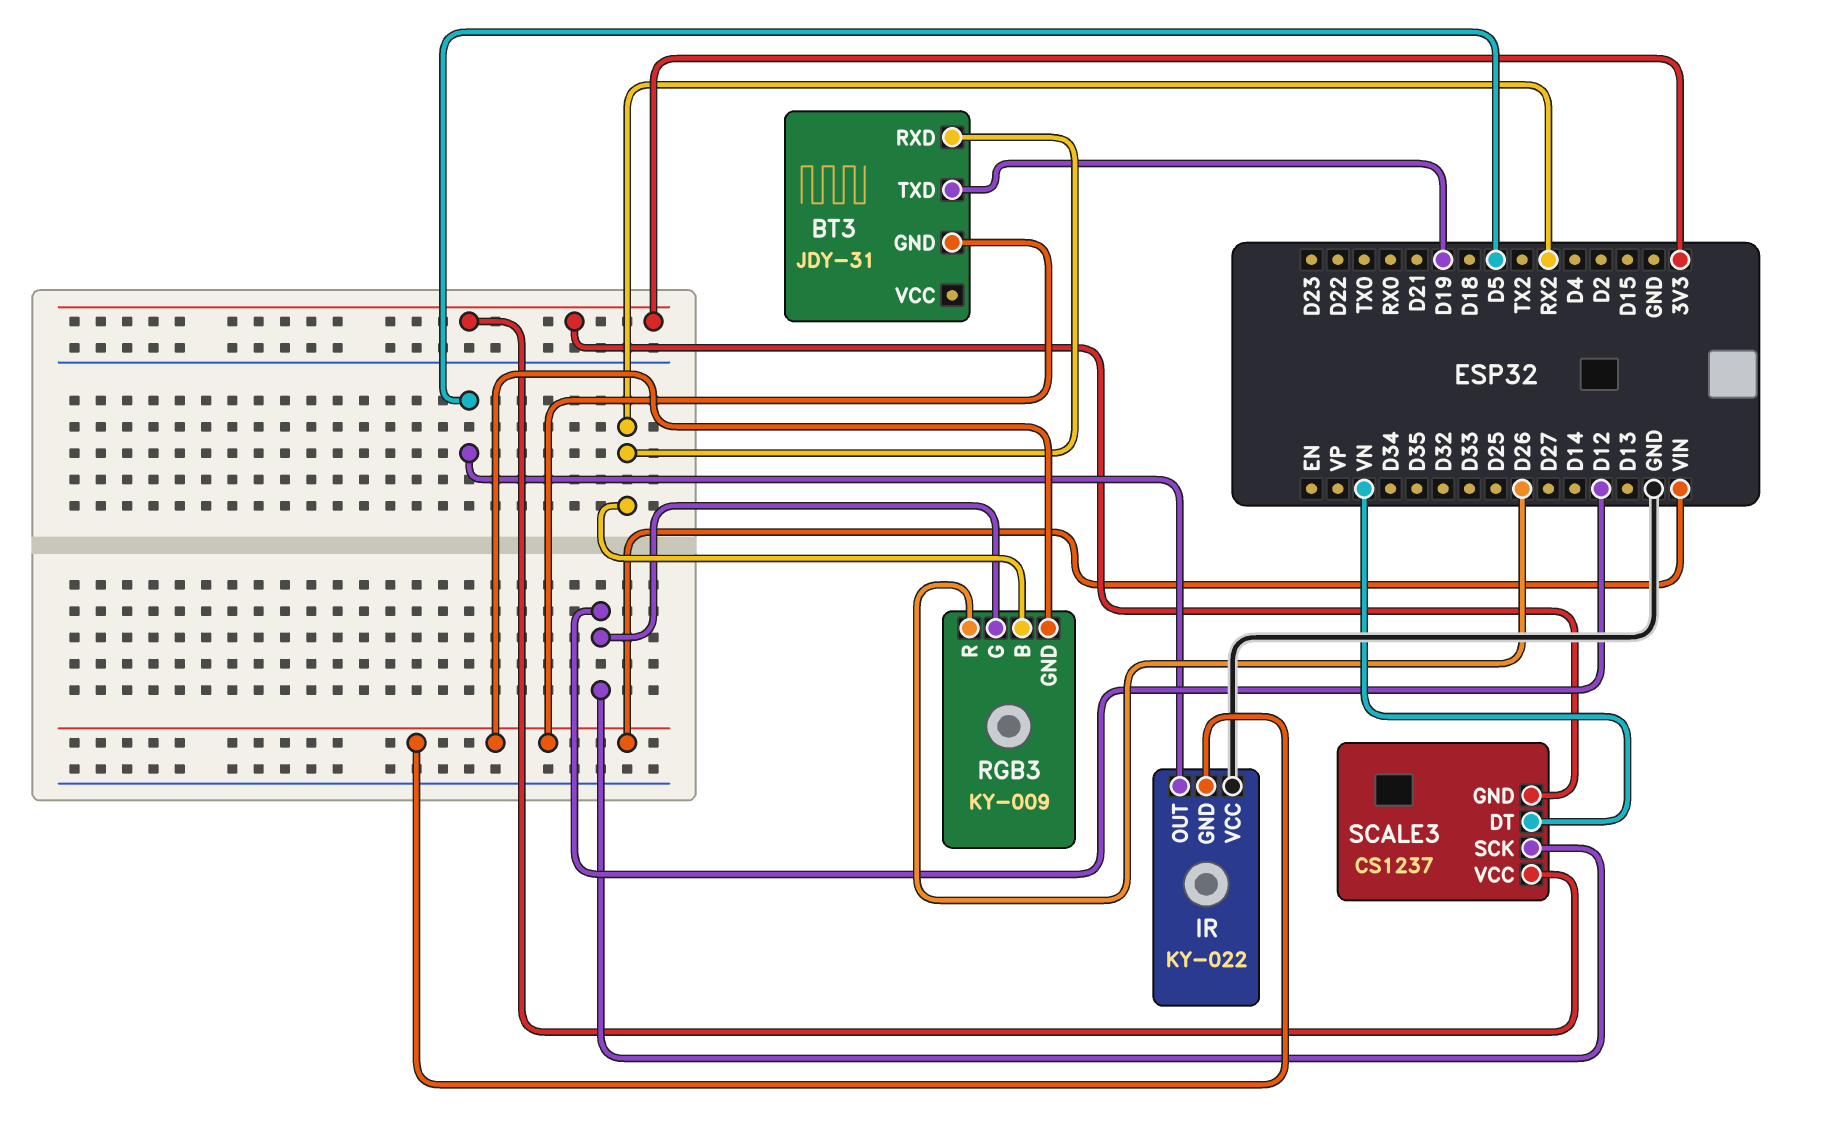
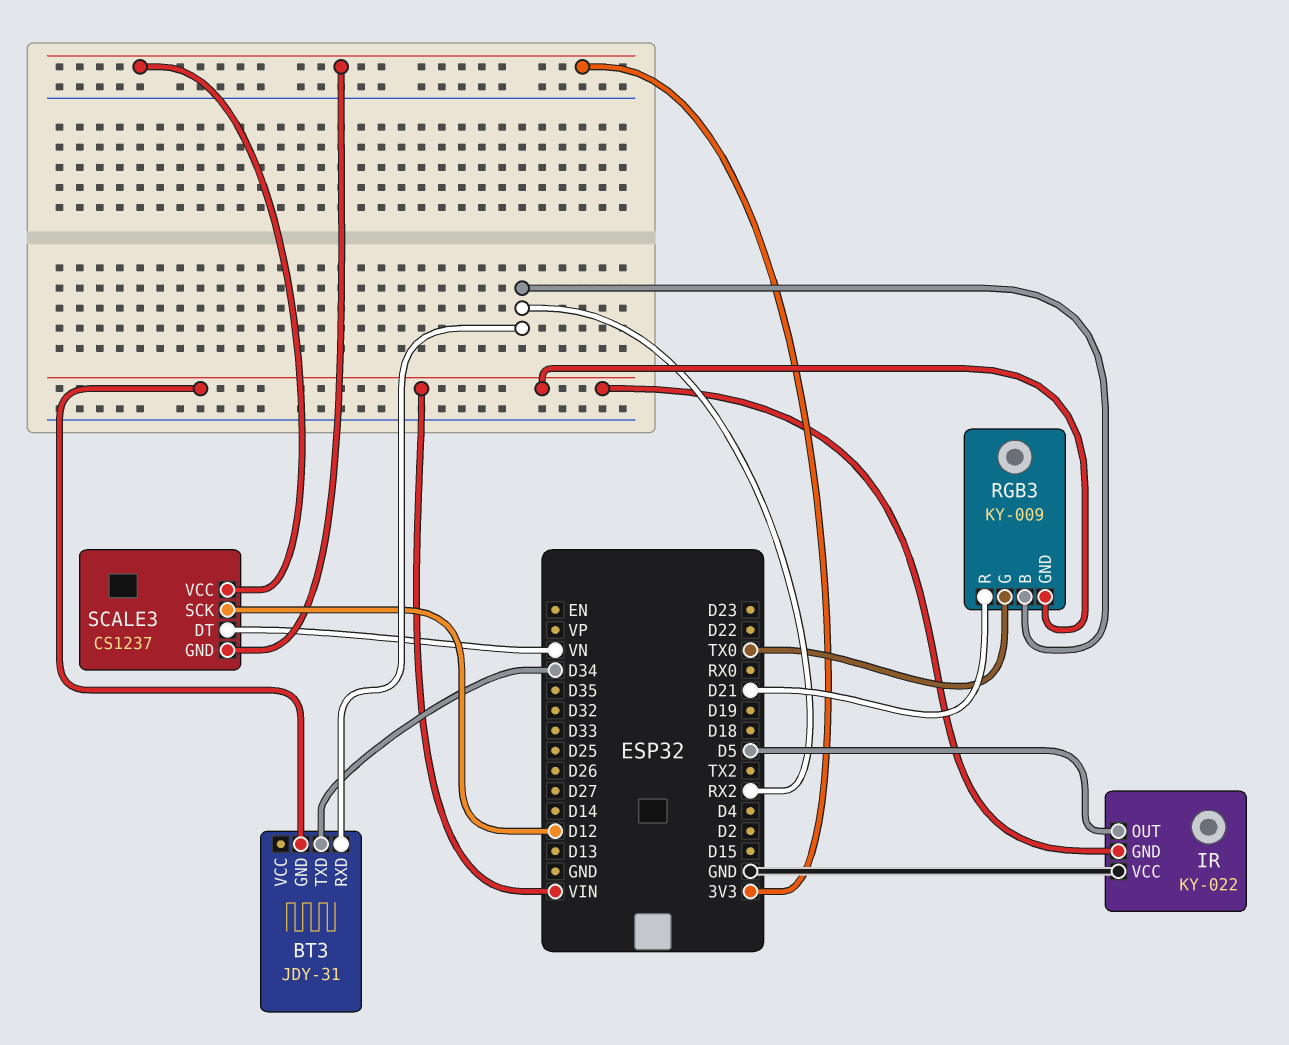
BT3 pin TXD: D19 -> D34
RGB3 pin G: D12 -> TX0
RGB3 pin R: D26 -> D21

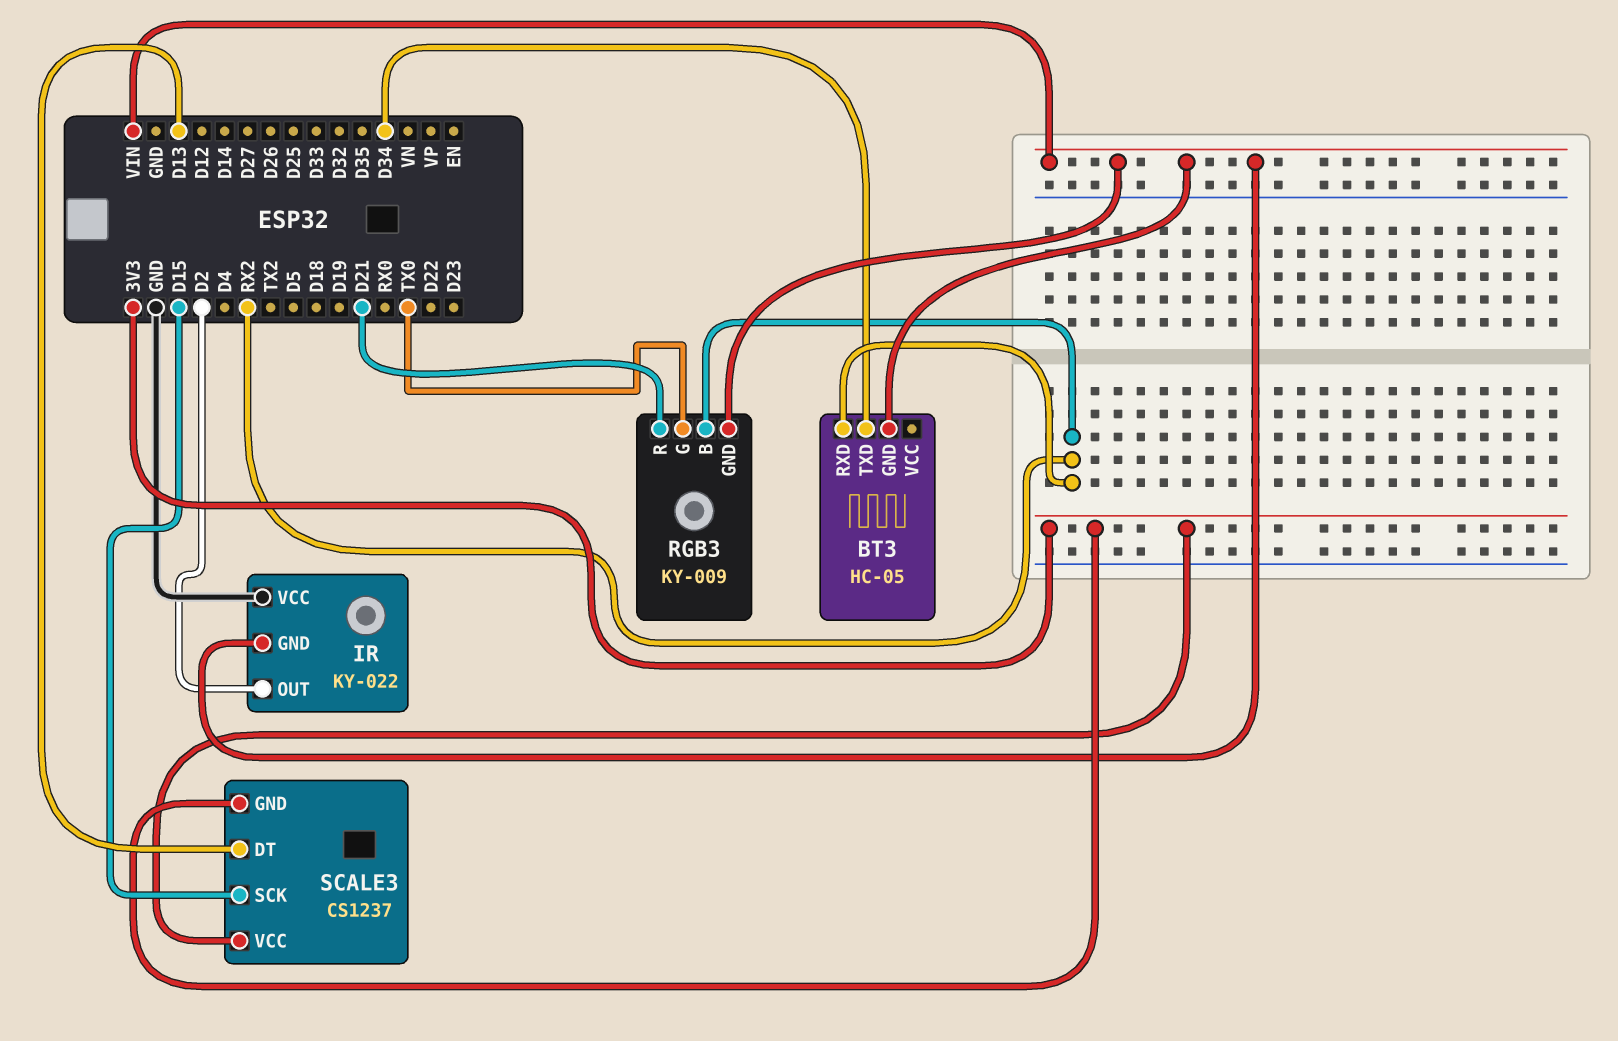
BT3: JDY-31 -> HC-05
IR pin OUT: D5 -> D2
SCALE3 pin DT: VN -> D13
SCALE3 pin SCK: D12 -> D15

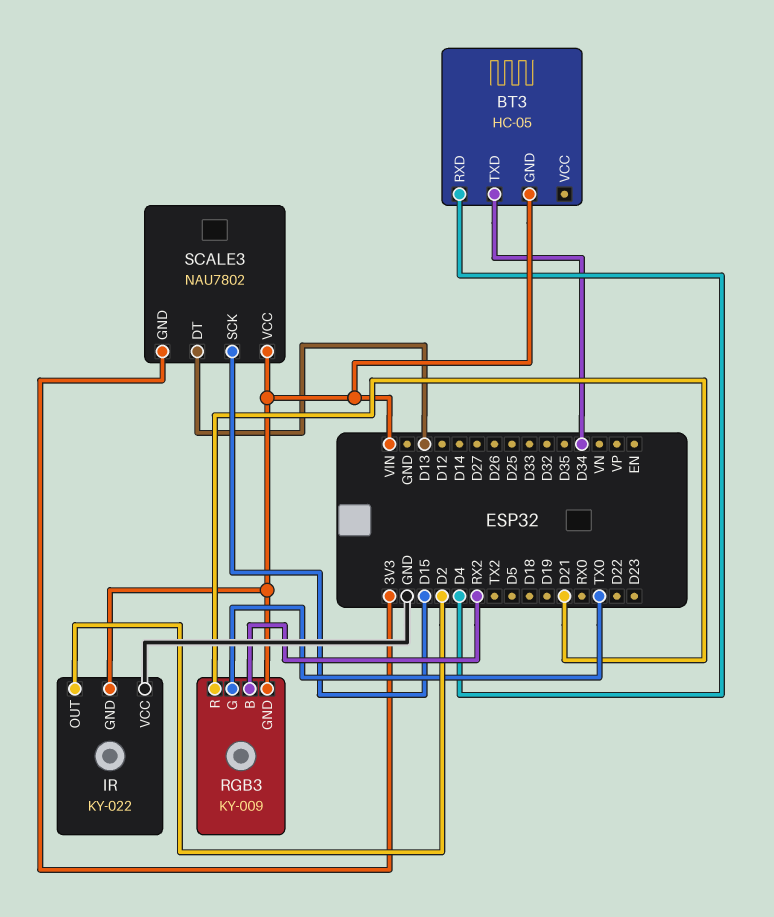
BT3 pin RXD: RX2 -> D4
SCALE3: CS1237 -> NAU7802
SCALE3 pin VCC: 3V3 -> VIN

